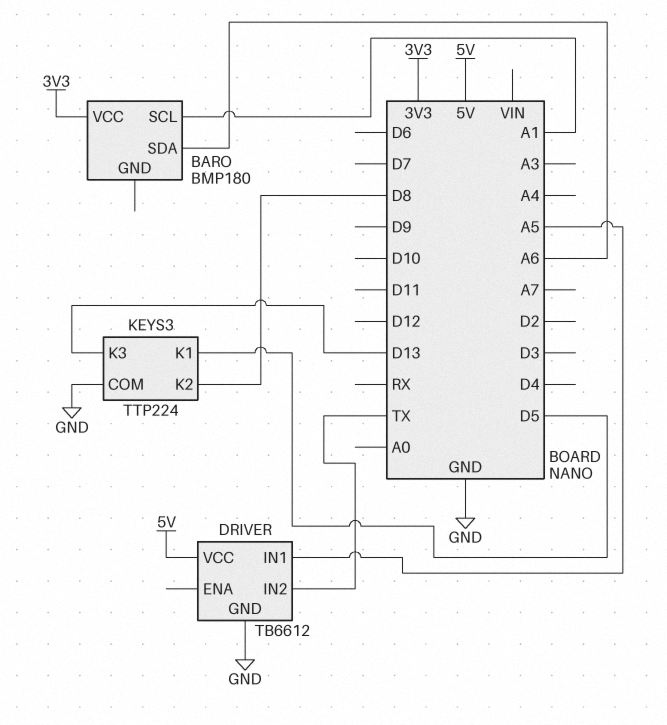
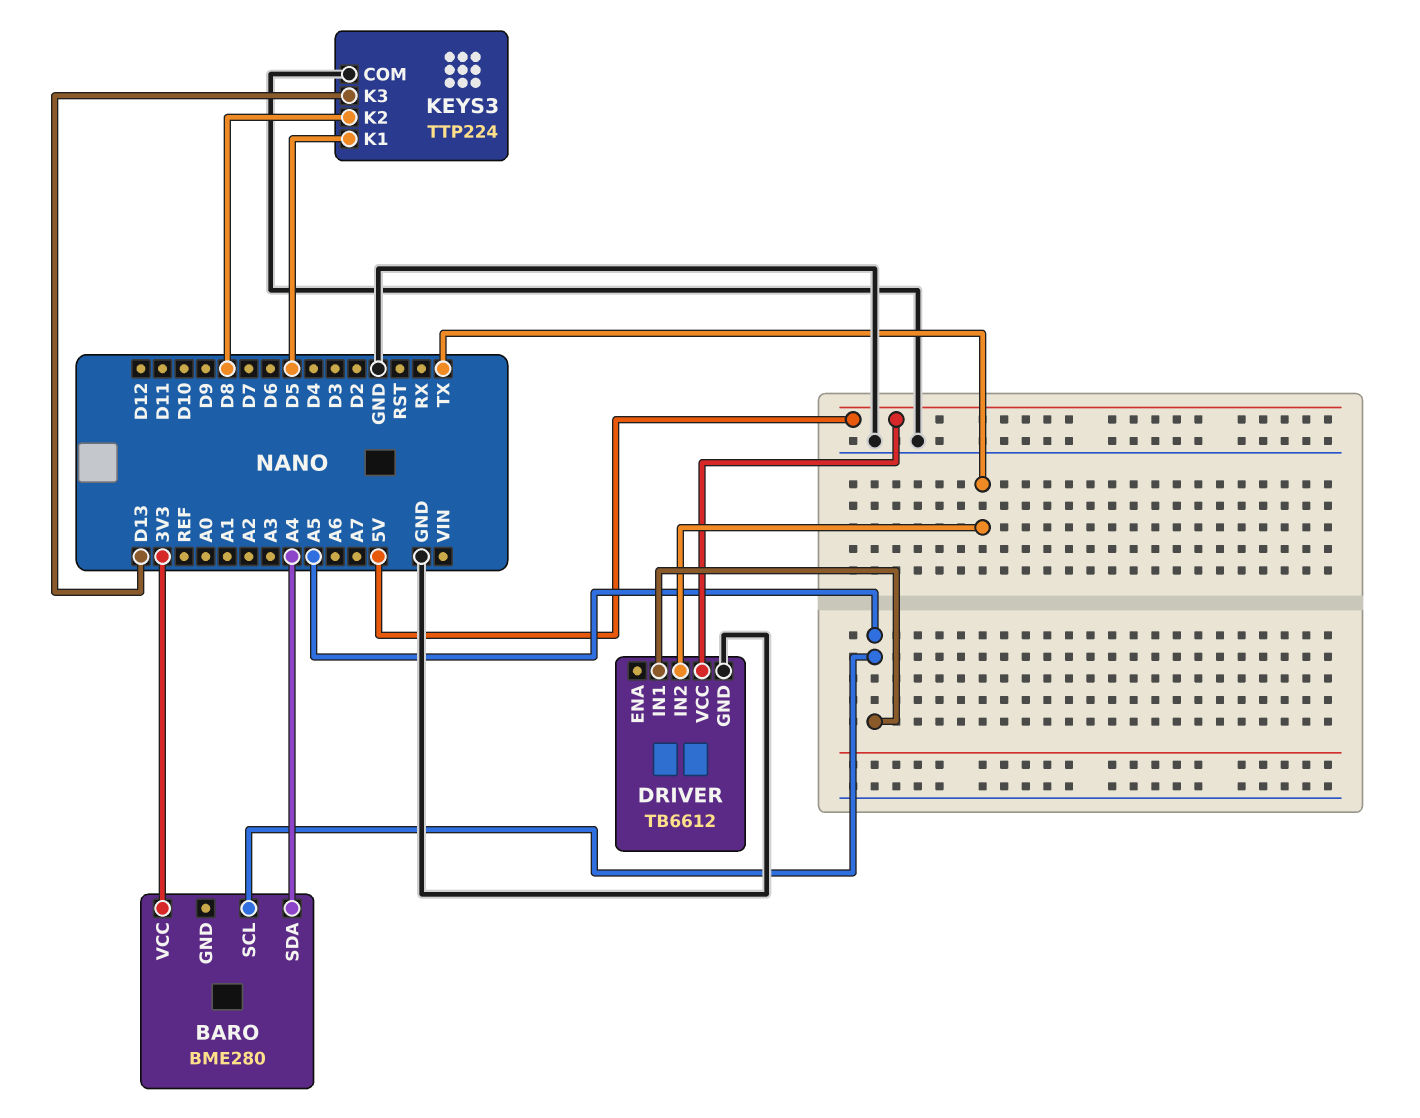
BARO: BMP180 -> BME280
BARO pin SCL: A1 -> A5
BARO pin SDA: A6 -> A4

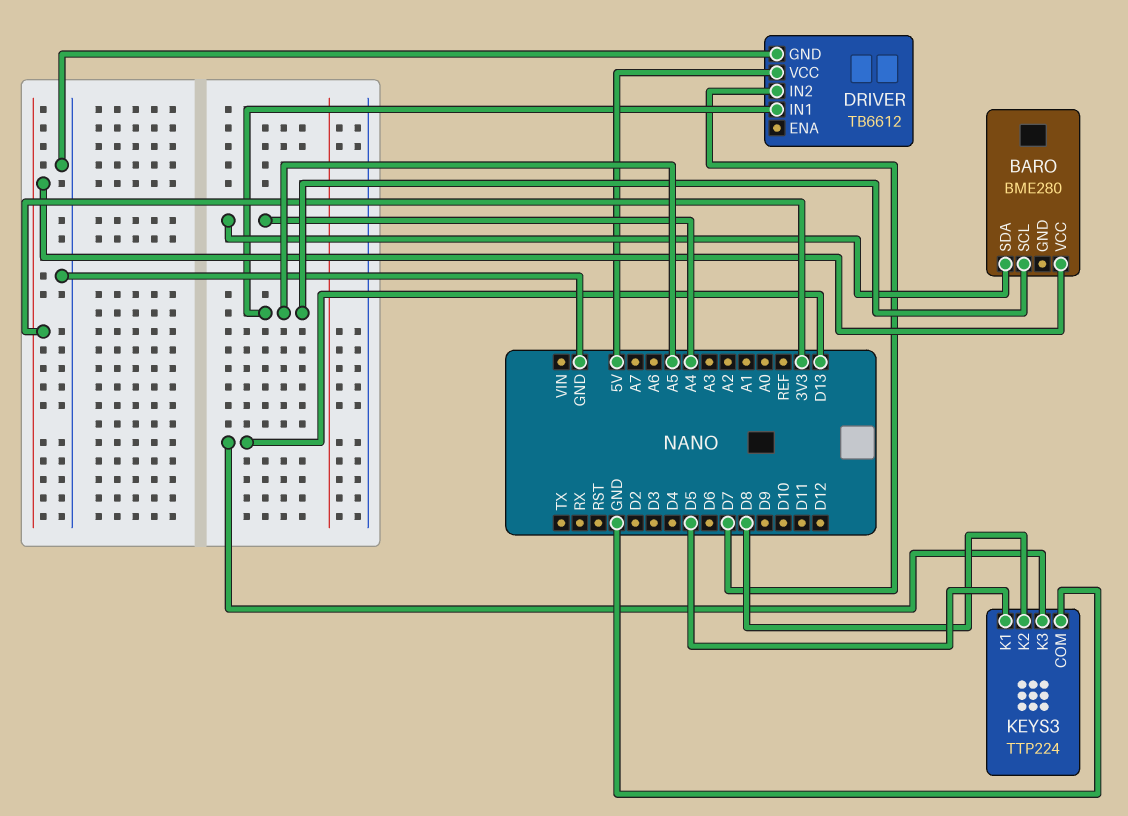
DRIVER pin IN2: TX -> D7

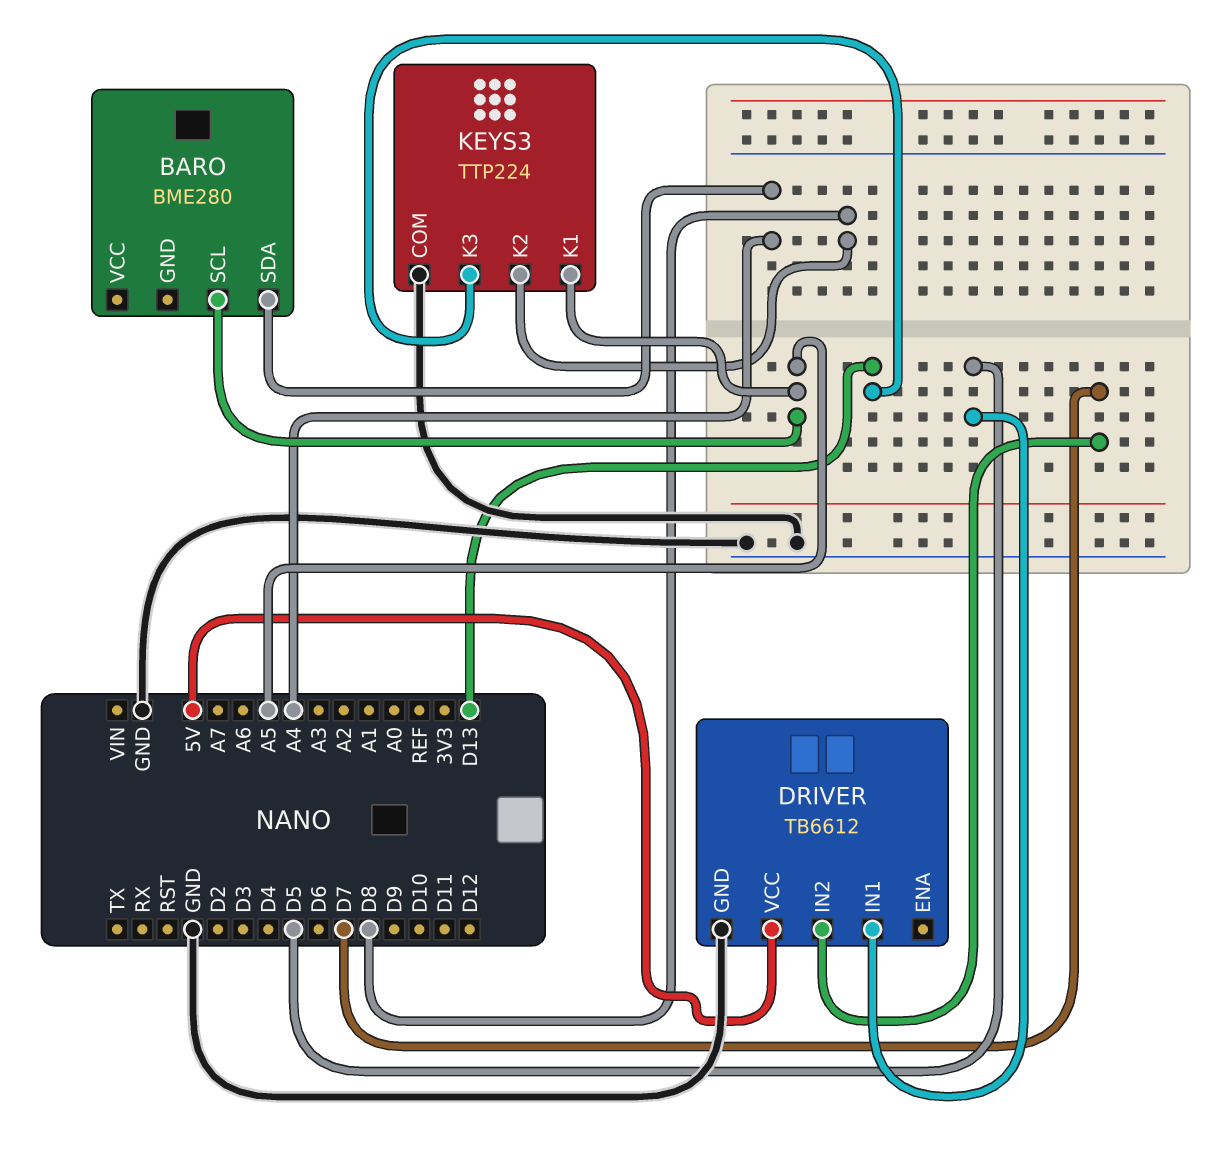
BARO pin VCC: 3V3 -> none
DRIVER pin IN1: A5 -> D5
KEYS3 pin K1: D5 -> A5

